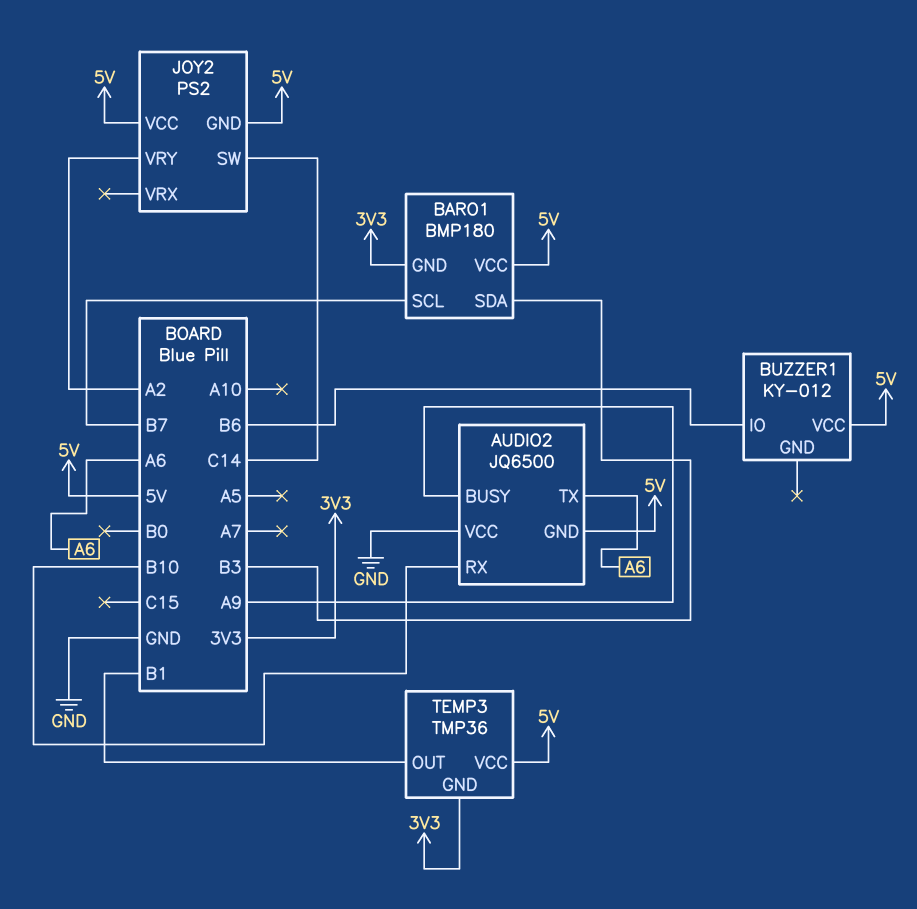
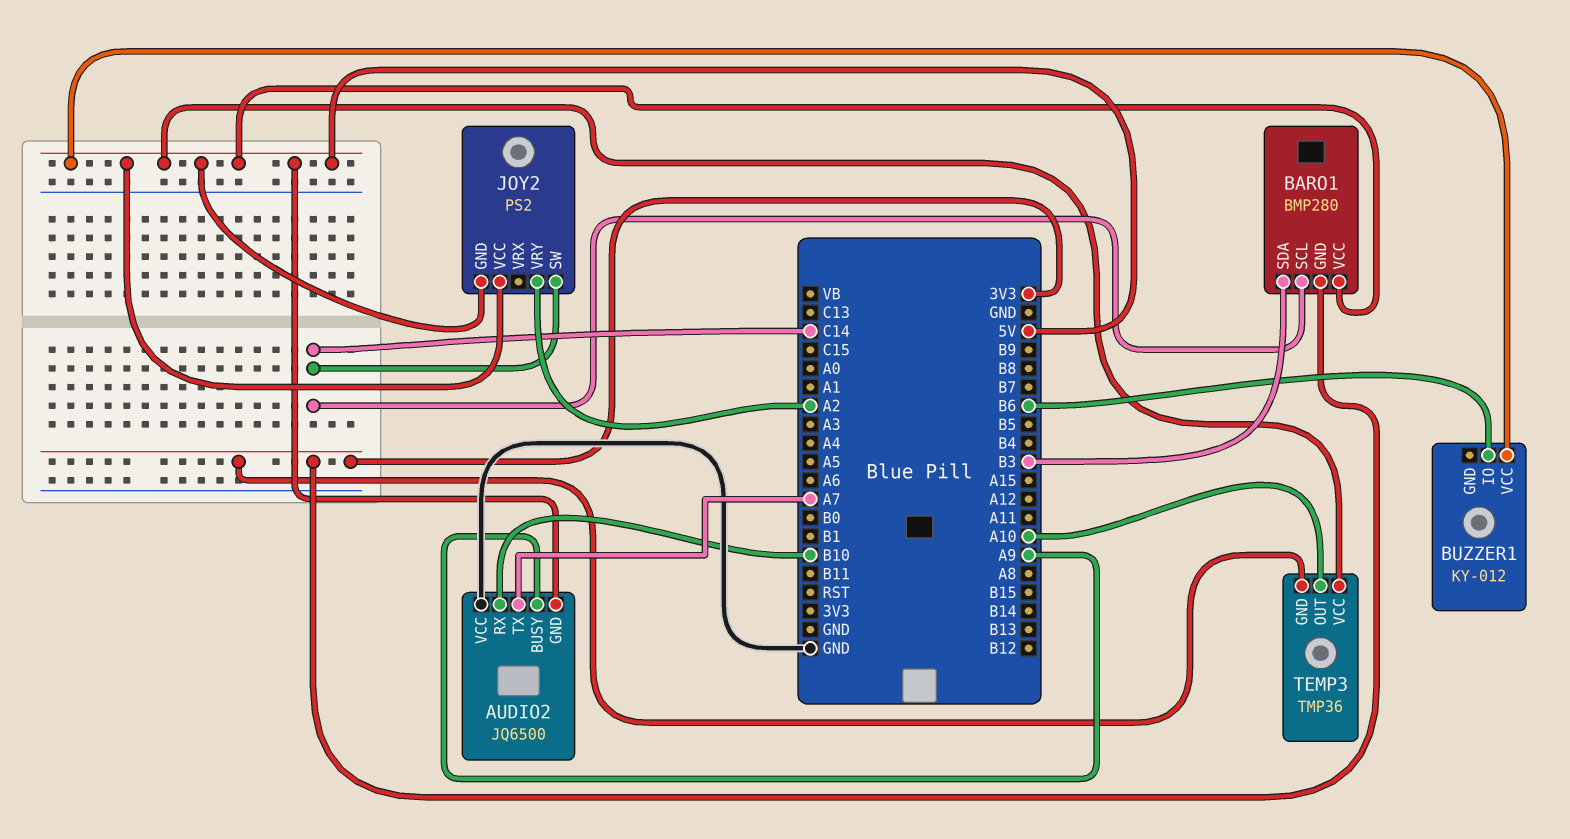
AUDIO2 pin TX: A6 -> A7
BARO1: BMP180 -> BMP280
BARO1 pin SCL: B7 -> C14
TEMP3 pin OUT: B1 -> A10

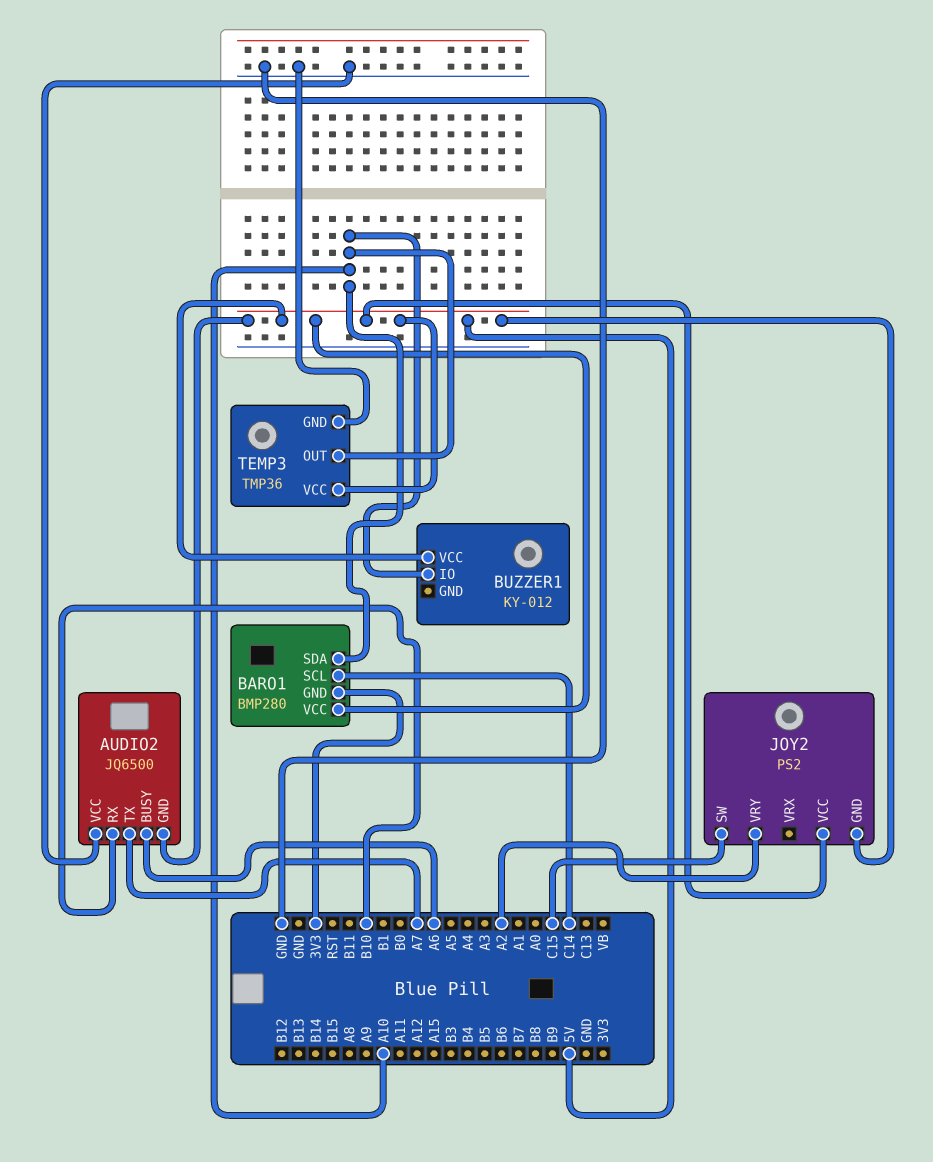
AUDIO2 pin BUSY: A9 -> A6
BARO1 pin SDA: B3 -> A10
BUZZER1 pin IO: B6 -> A10
JOY2 pin SW: C14 -> C15
TEMP3 pin GND: 3V3 -> GND

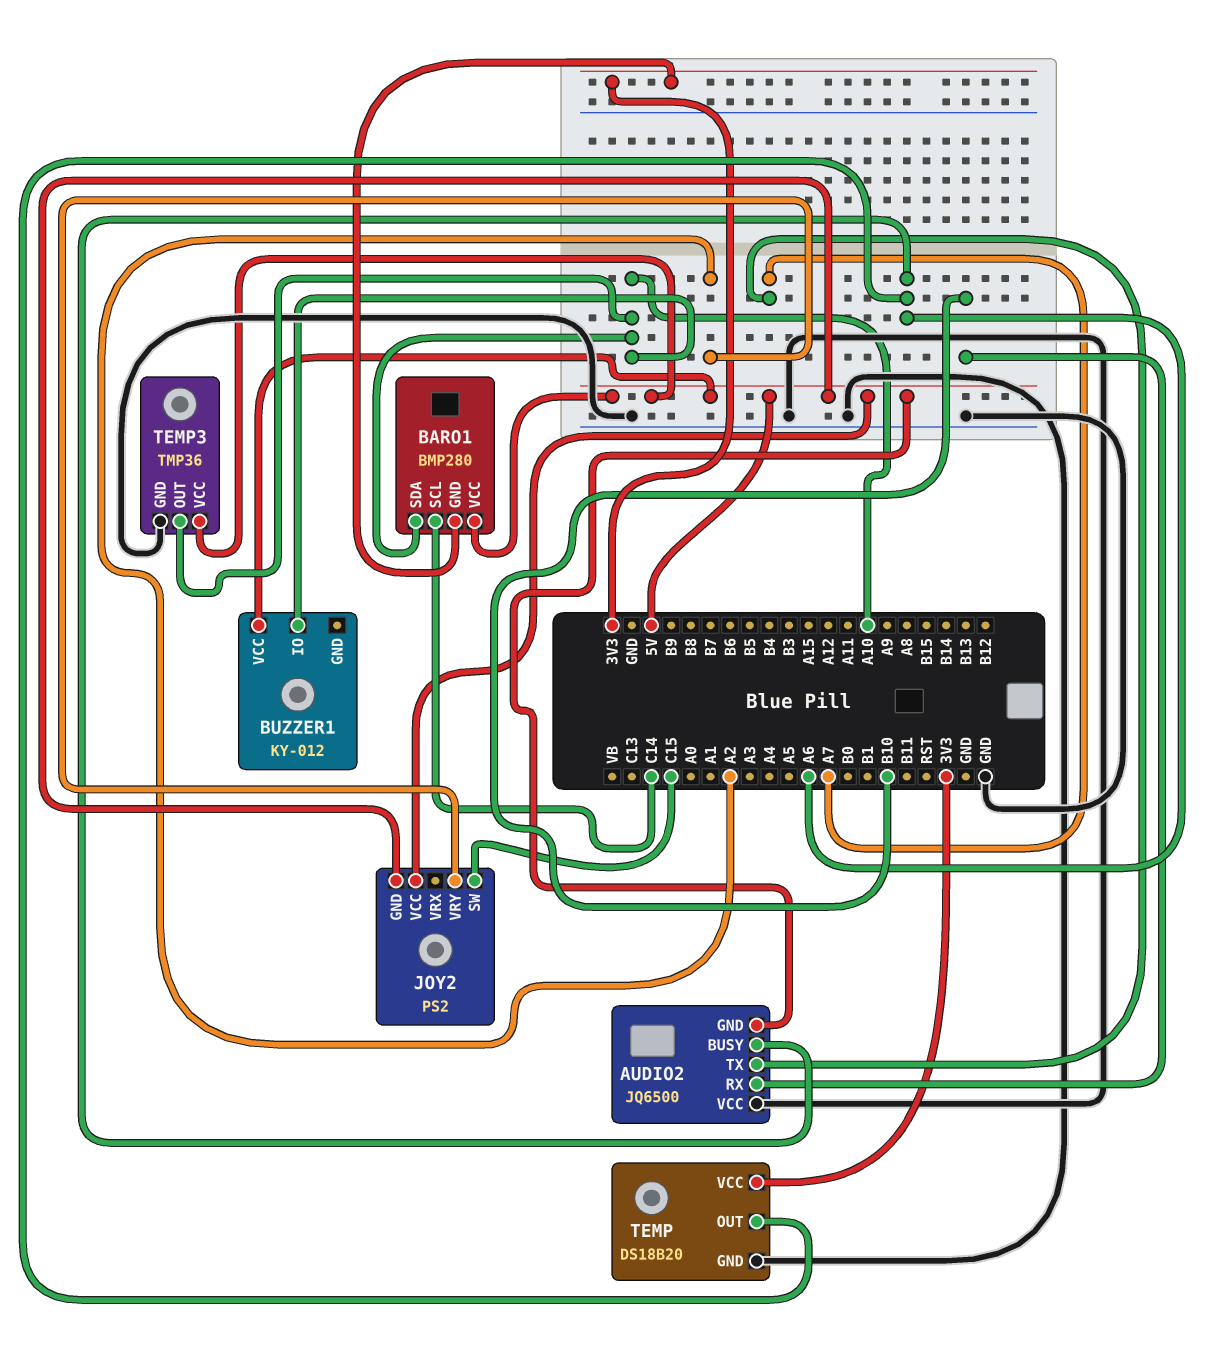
TEMP: none -> DS18B20
TEMP pin GND: none -> GND
TEMP pin OUT: none -> A6
TEMP pin VCC: none -> 3V3

